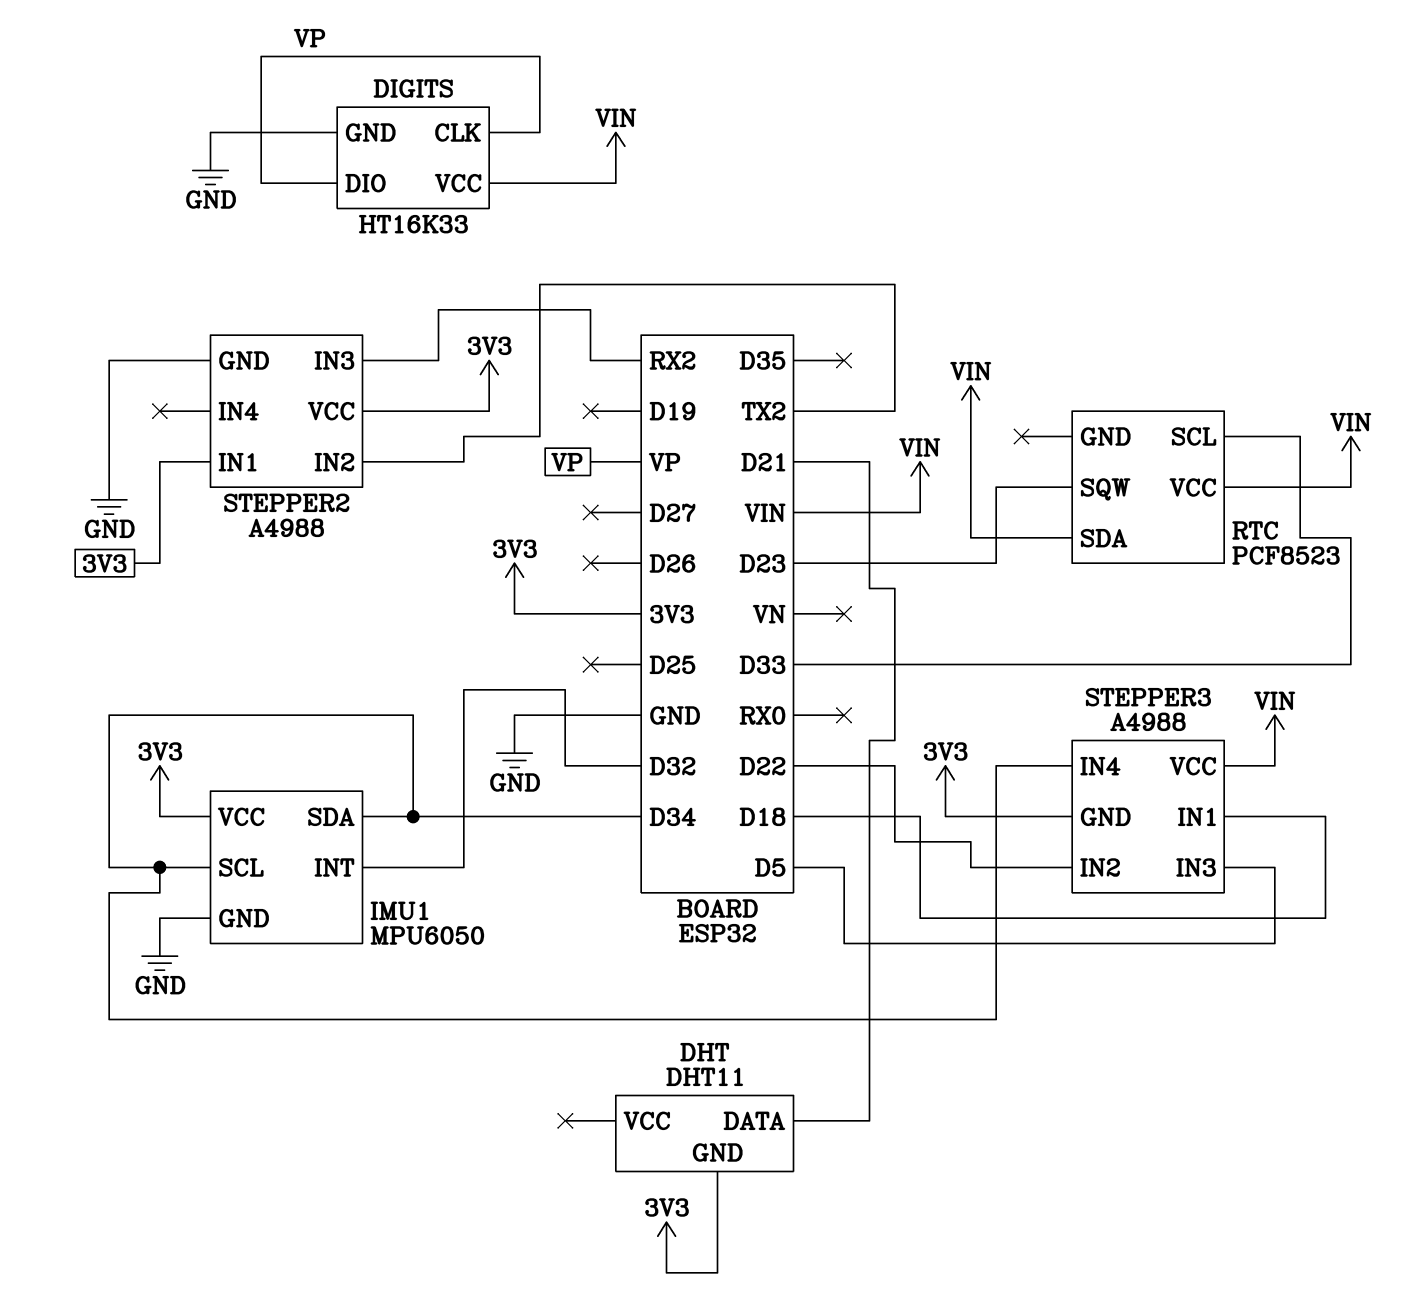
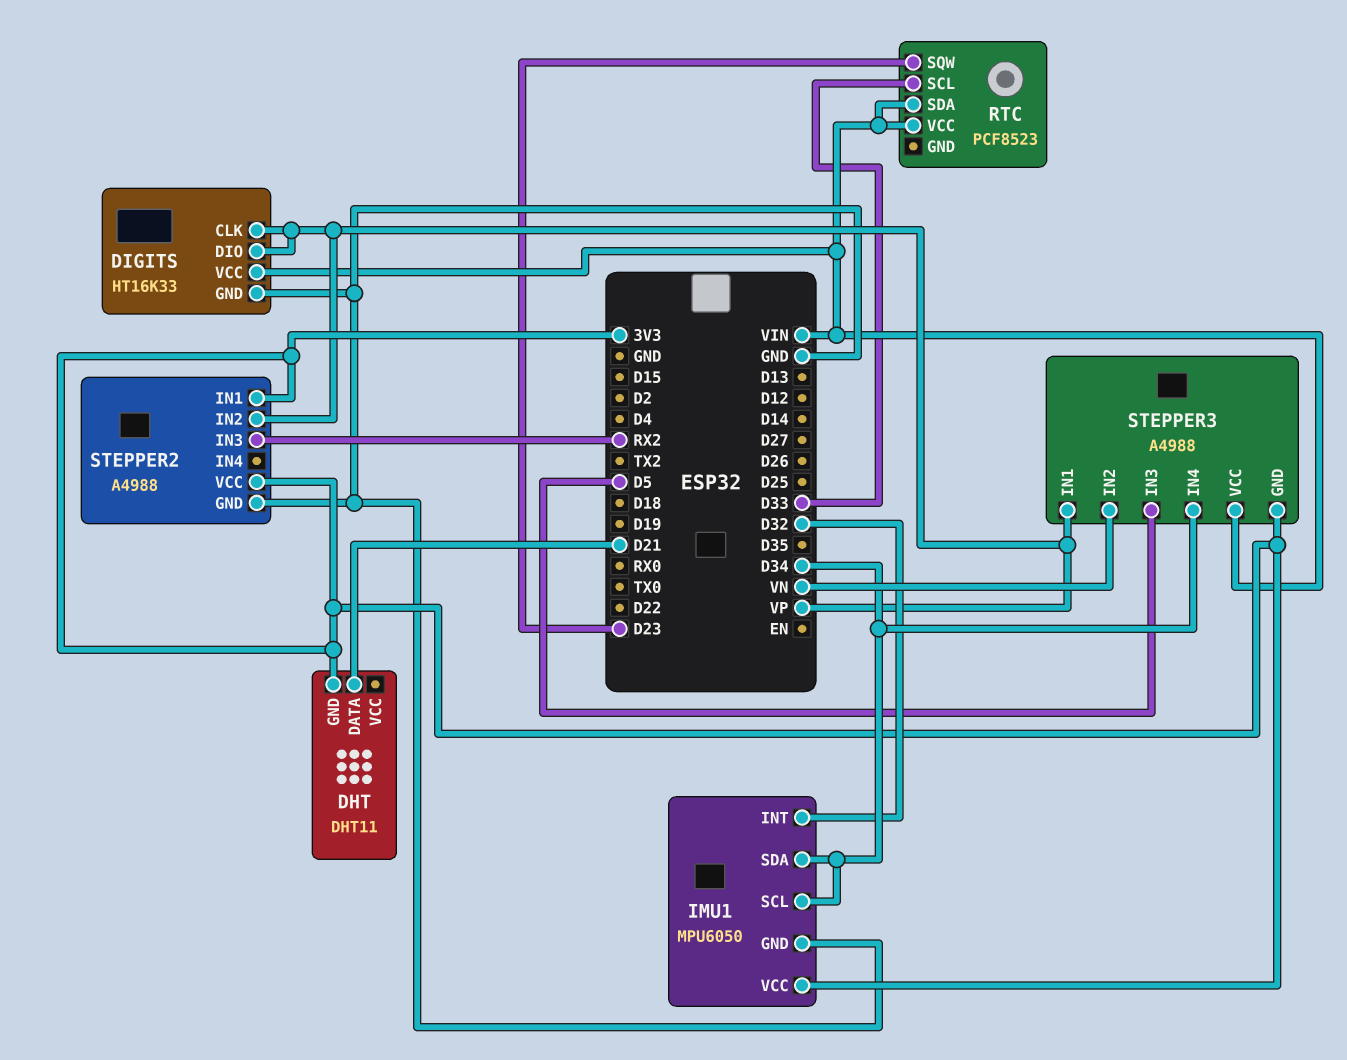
STEPPER2 pin IN2: TX2 -> VP
STEPPER3 pin IN1: D18 -> VP
STEPPER3 pin IN2: D22 -> VN

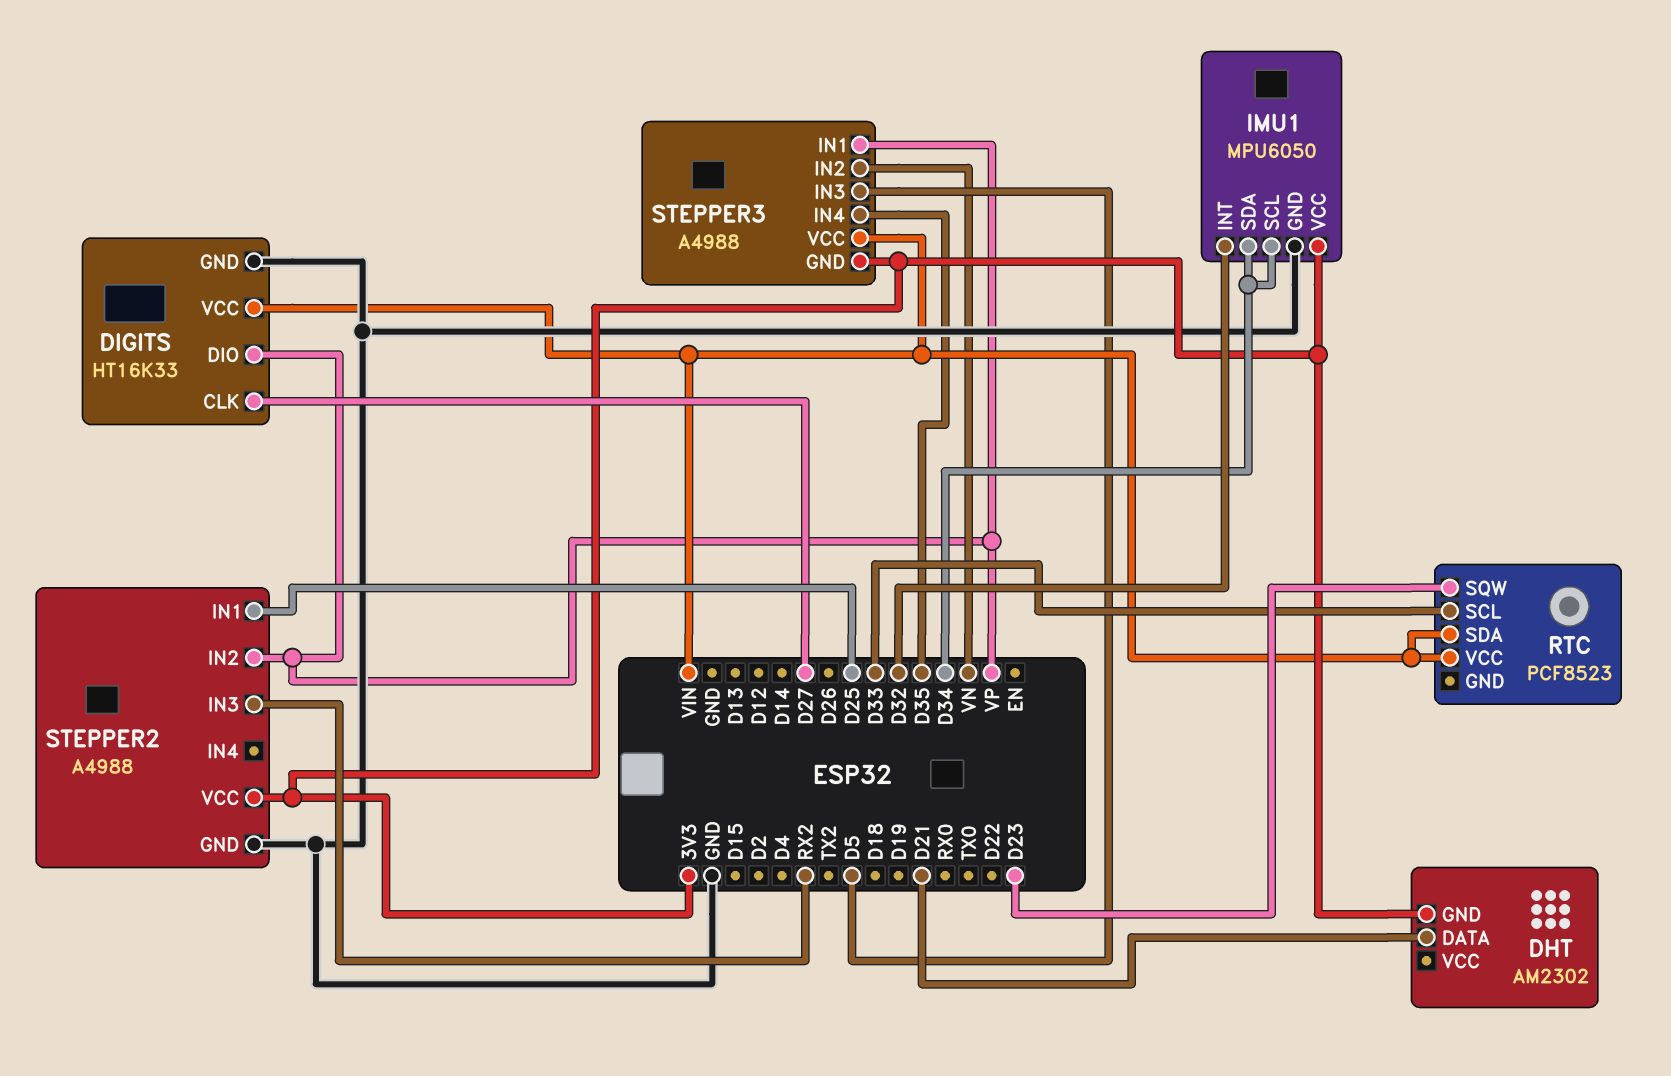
DHT: DHT11 -> AM2302
DIGITS pin CLK: VP -> D27
STEPPER2 pin IN1: 3V3 -> D25
STEPPER3 pin IN4: D34 -> D35

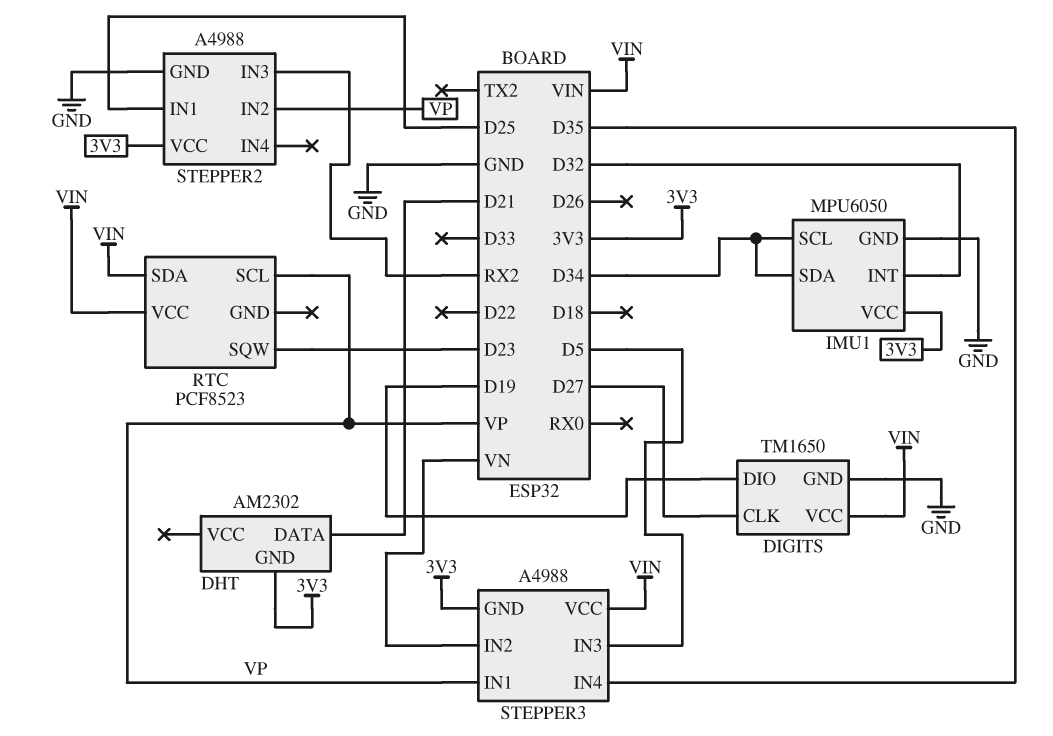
DIGITS: HT16K33 -> TM1650
DIGITS pin DIO: VP -> D19
RTC pin SCL: D33 -> VP

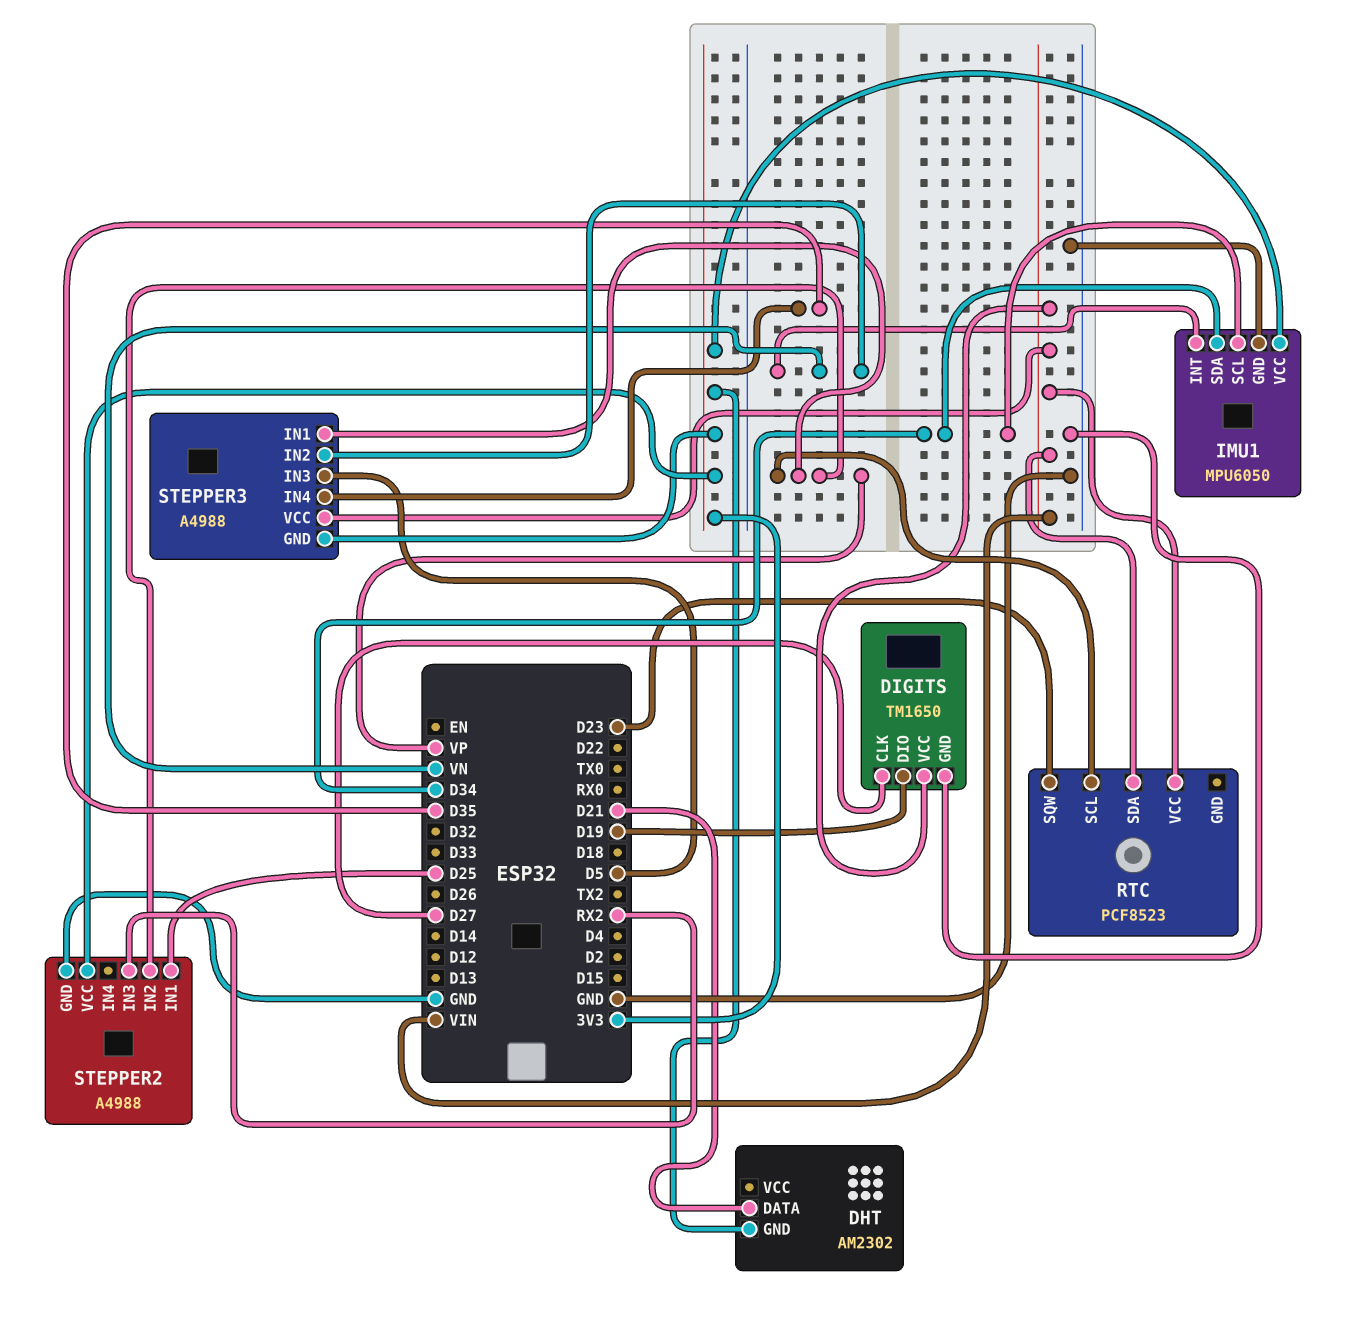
IMU1 pin INT: D32 -> VN

